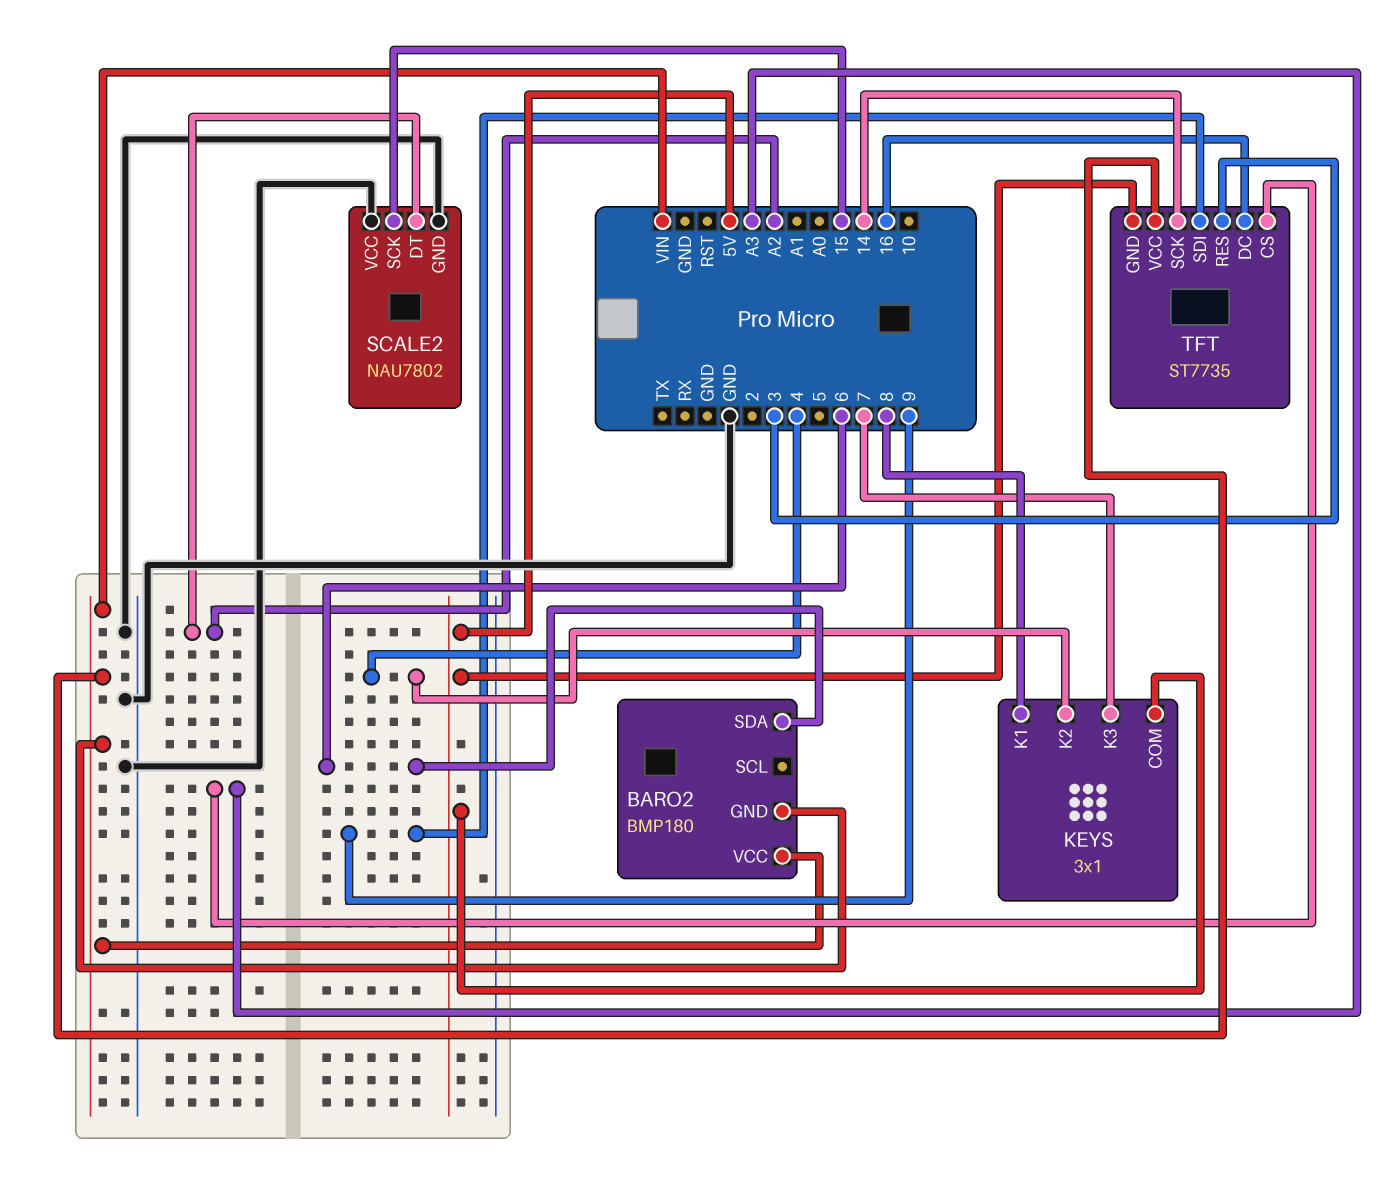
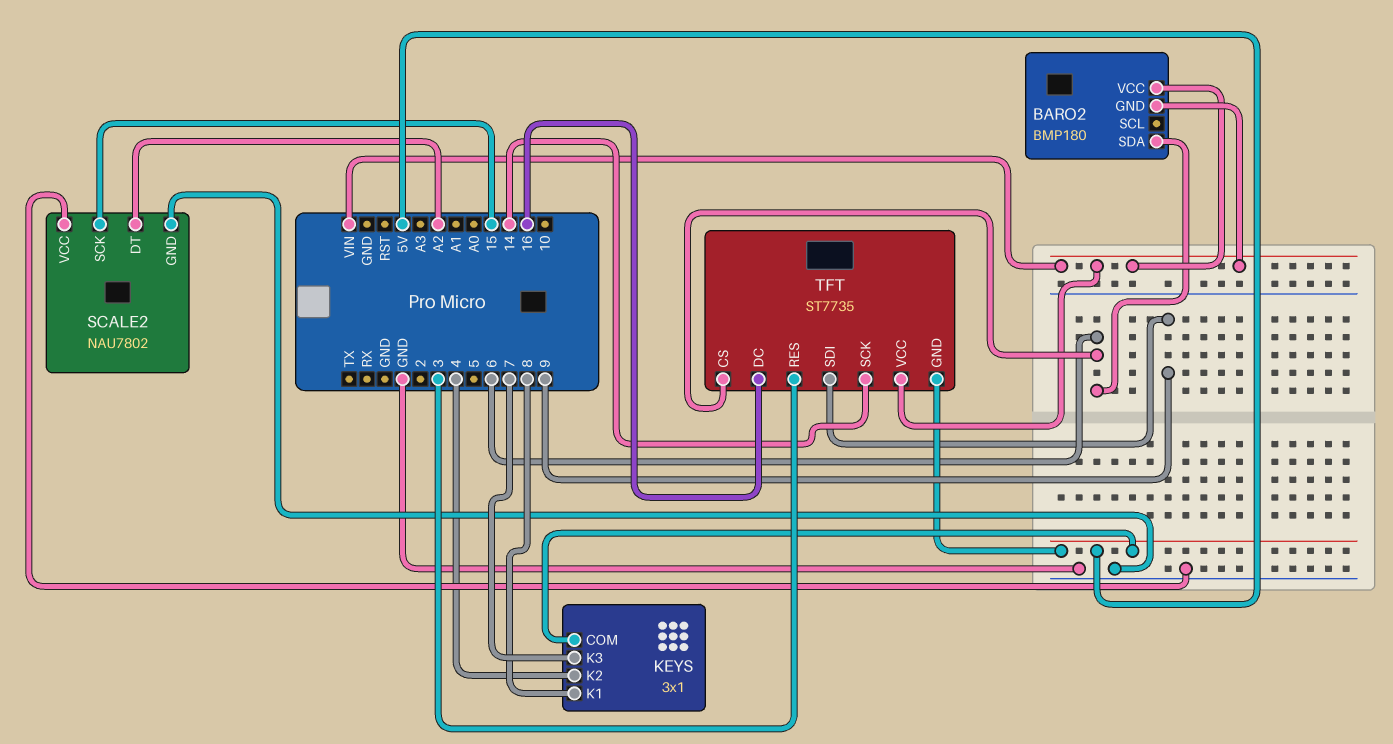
TFT pin CS: A3 -> 6

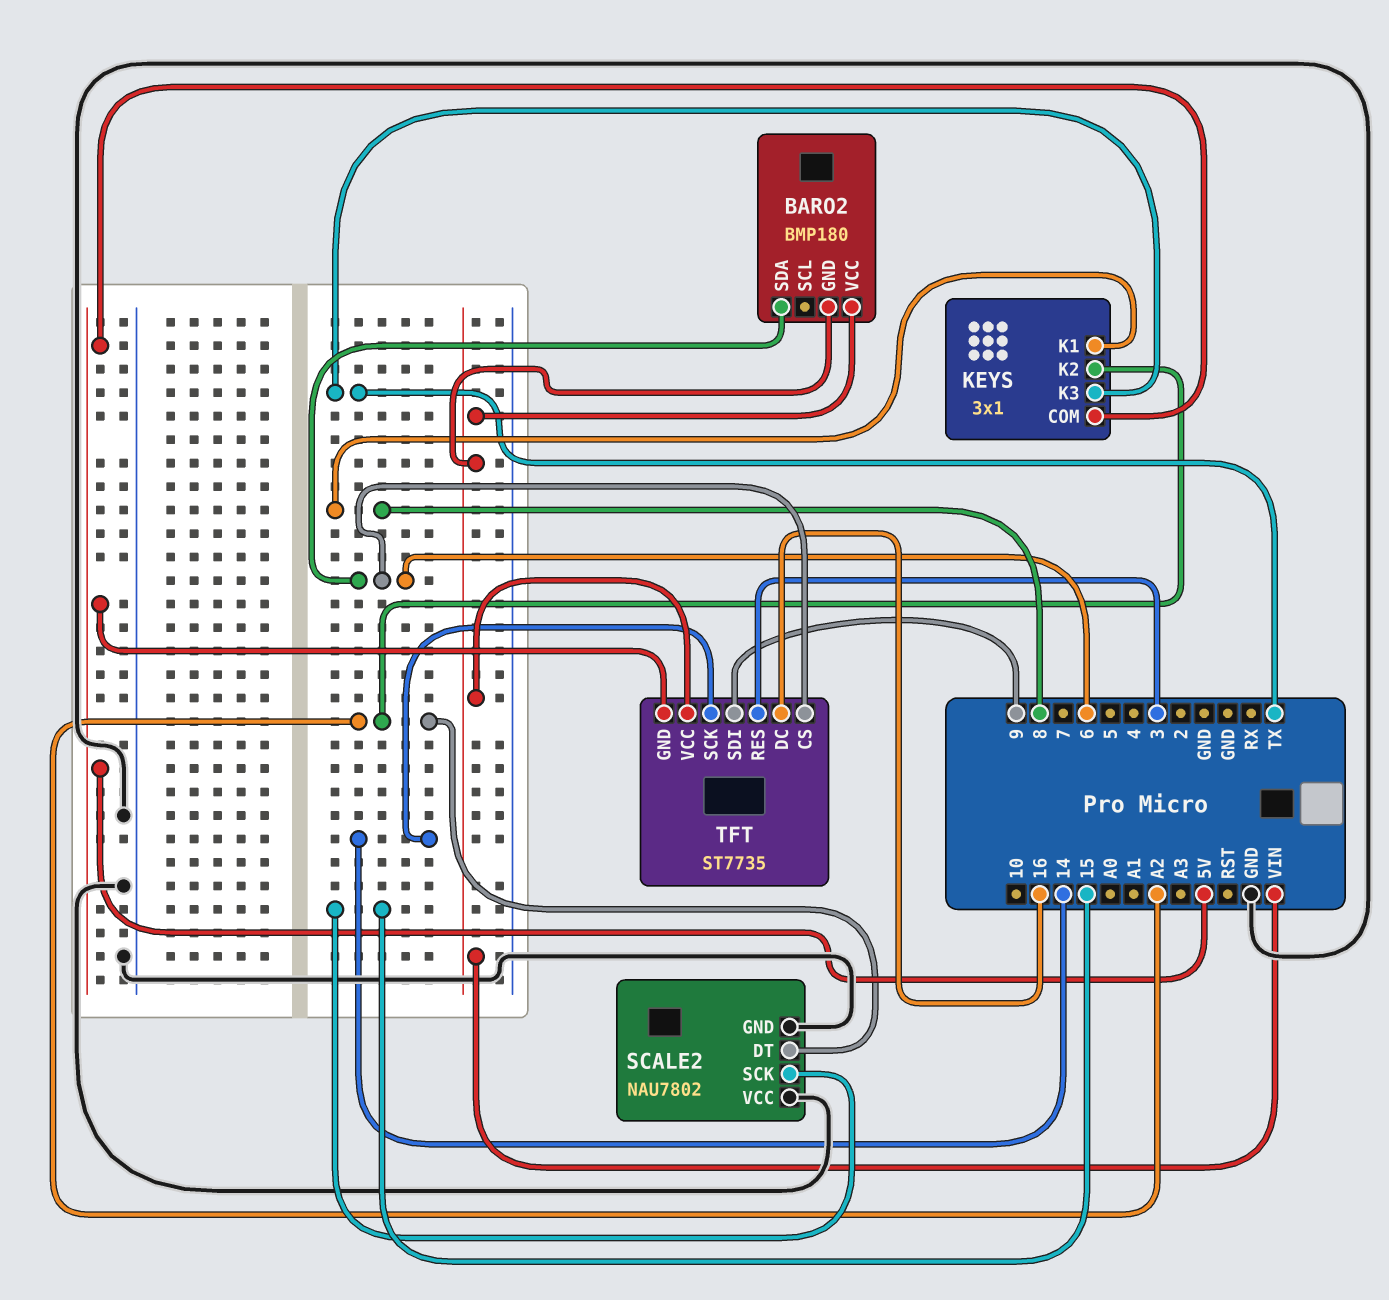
KEYS pin K2: 4 -> A2
KEYS pin K3: 7 -> TX

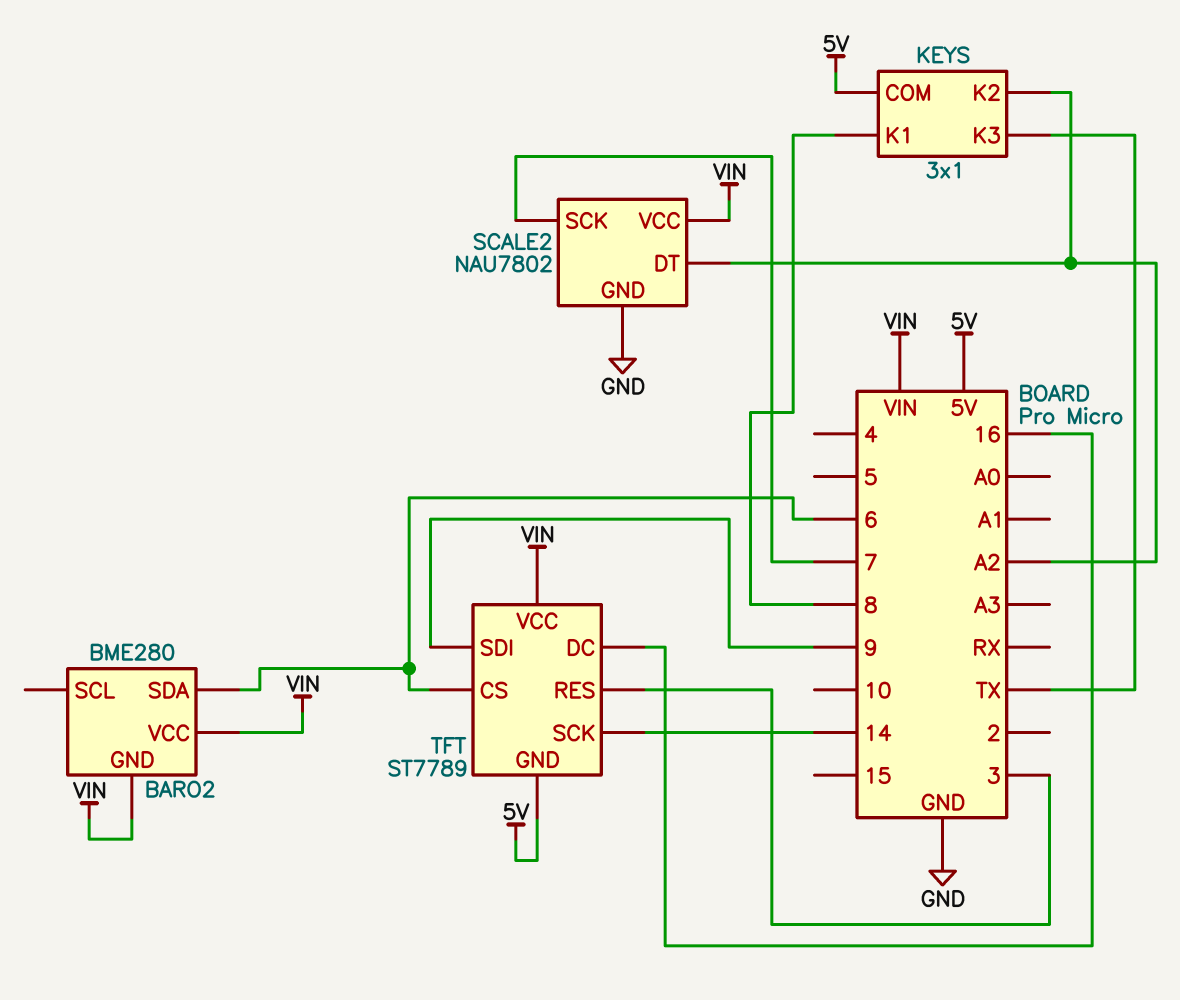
BARO2: BMP180 -> BME280
SCALE2 pin SCK: 15 -> 7
SCALE2 pin VCC: GND -> VIN
TFT: ST7735 -> ST7789

